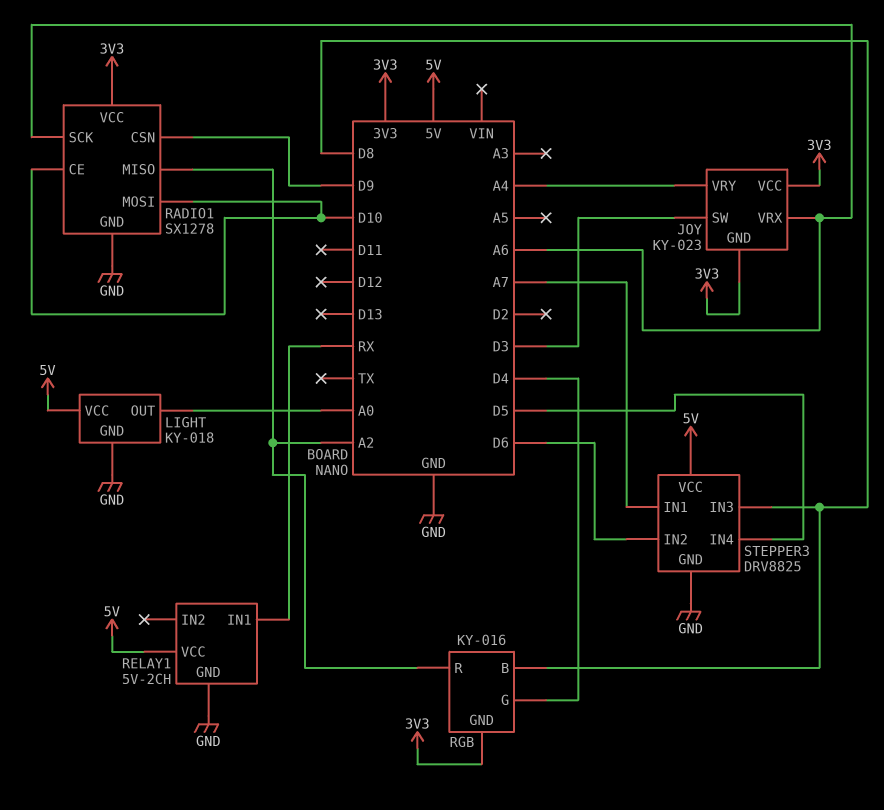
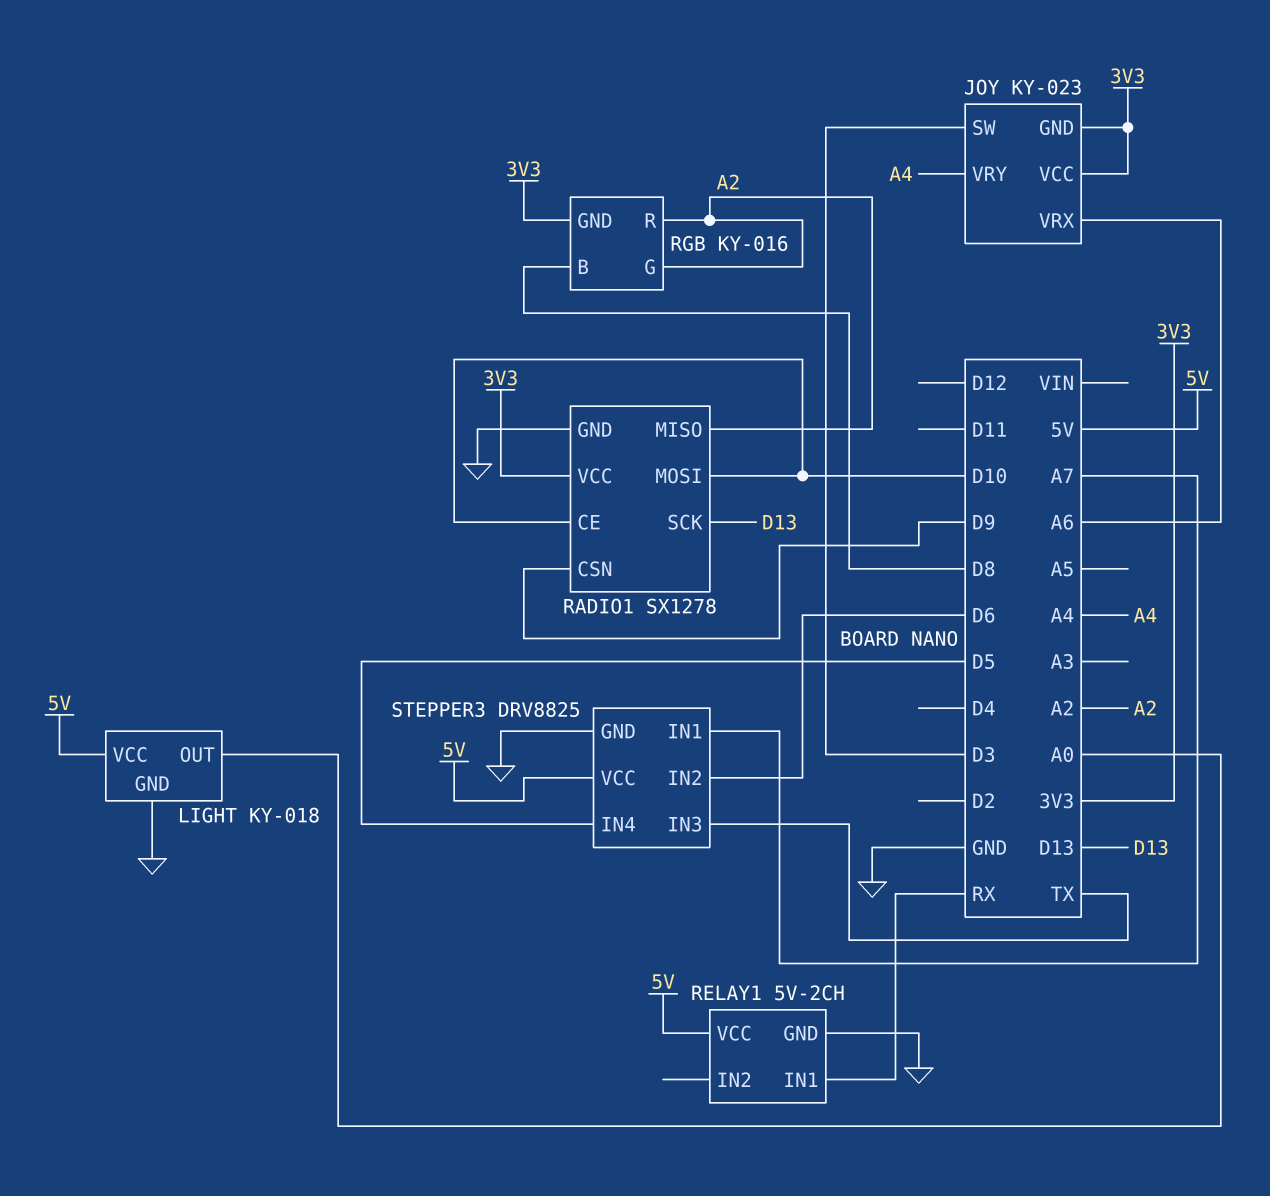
RADIO1 pin SCK: A6 -> D13
RGB pin G: D4 -> A2
STEPPER3 pin IN3: D8 -> TX

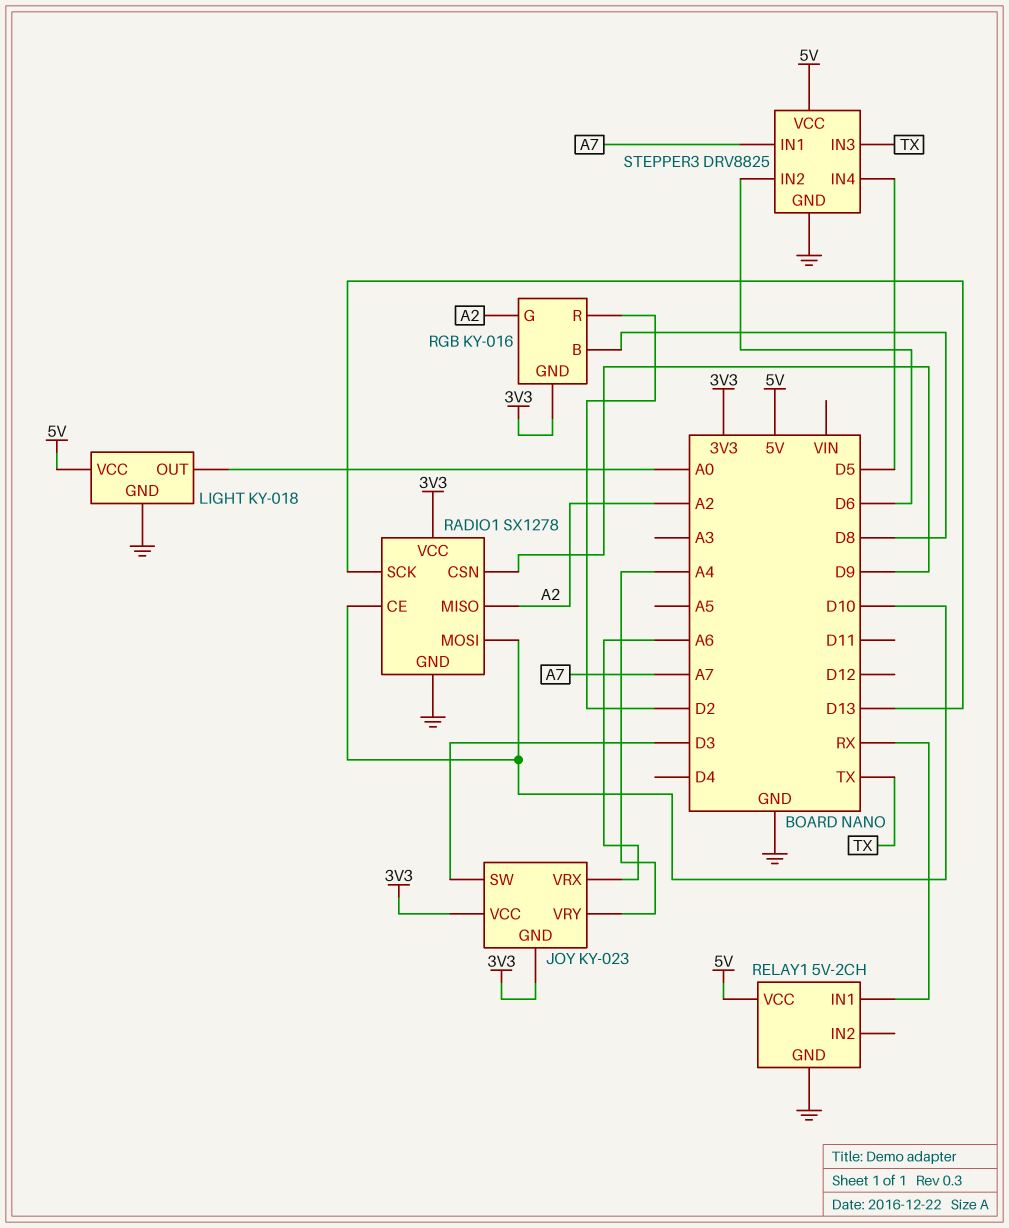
RGB pin R: A2 -> D2

